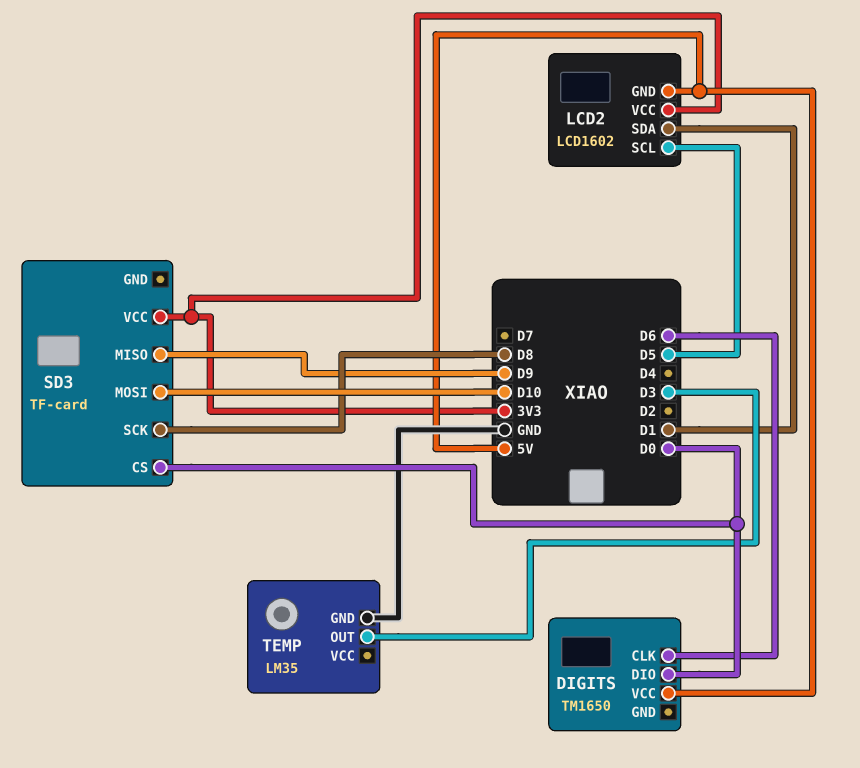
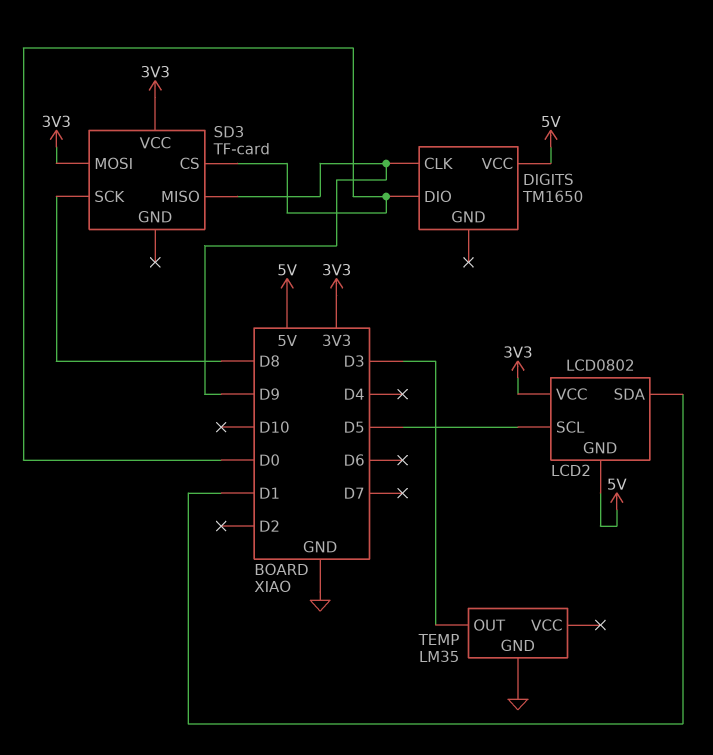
DIGITS pin CLK: D6 -> D9
LCD2: LCD1602 -> LCD0802
SD3 pin MOSI: D10 -> 3V3

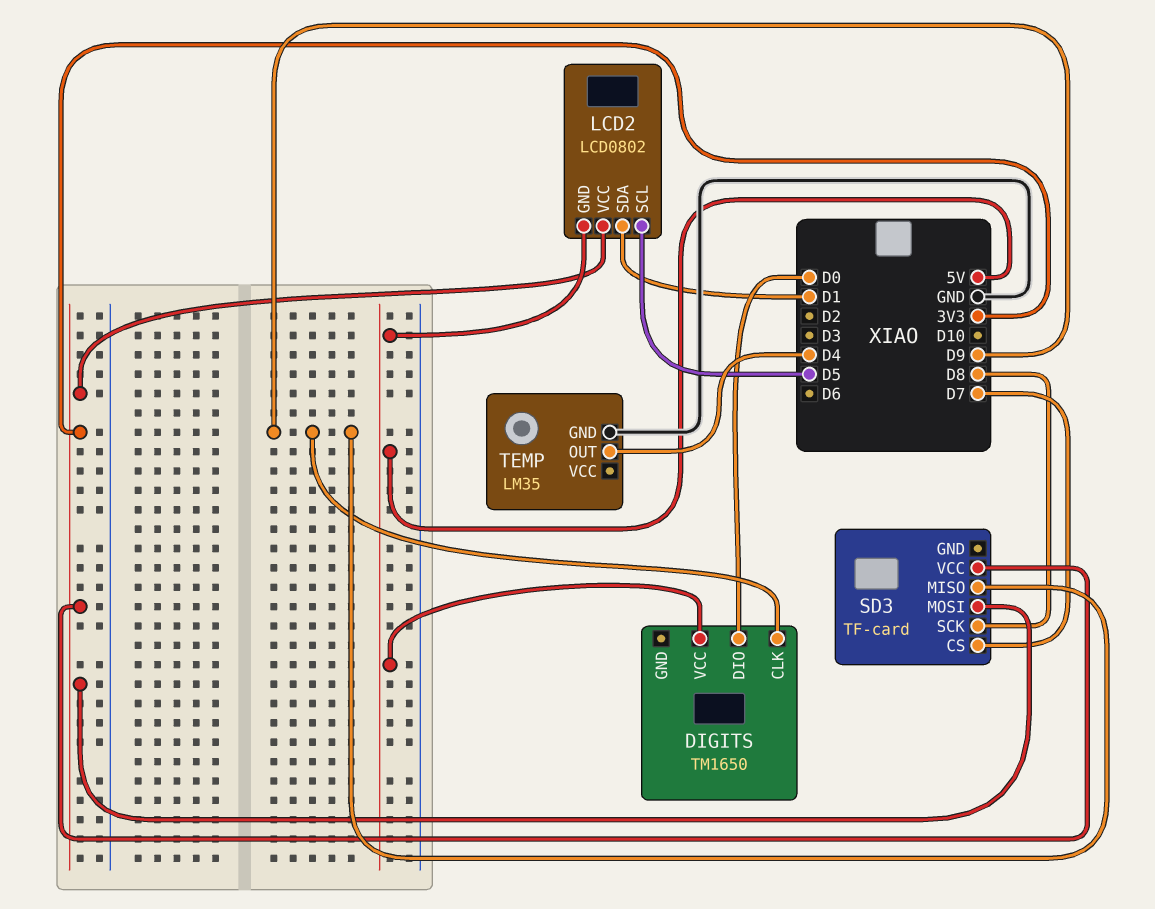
SD3 pin CS: D0 -> D7
TEMP pin OUT: D3 -> D4

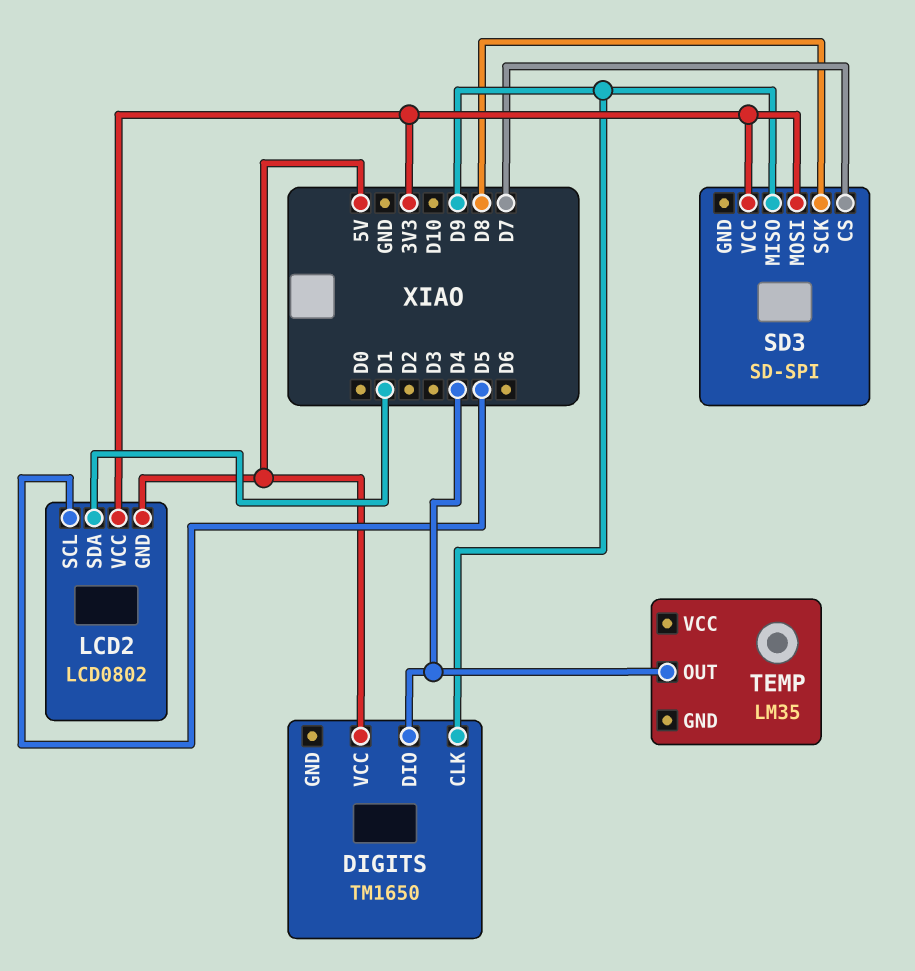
DIGITS pin DIO: D0 -> D4
SD3: TF-card -> SD-SPI
TEMP pin GND: GND -> none

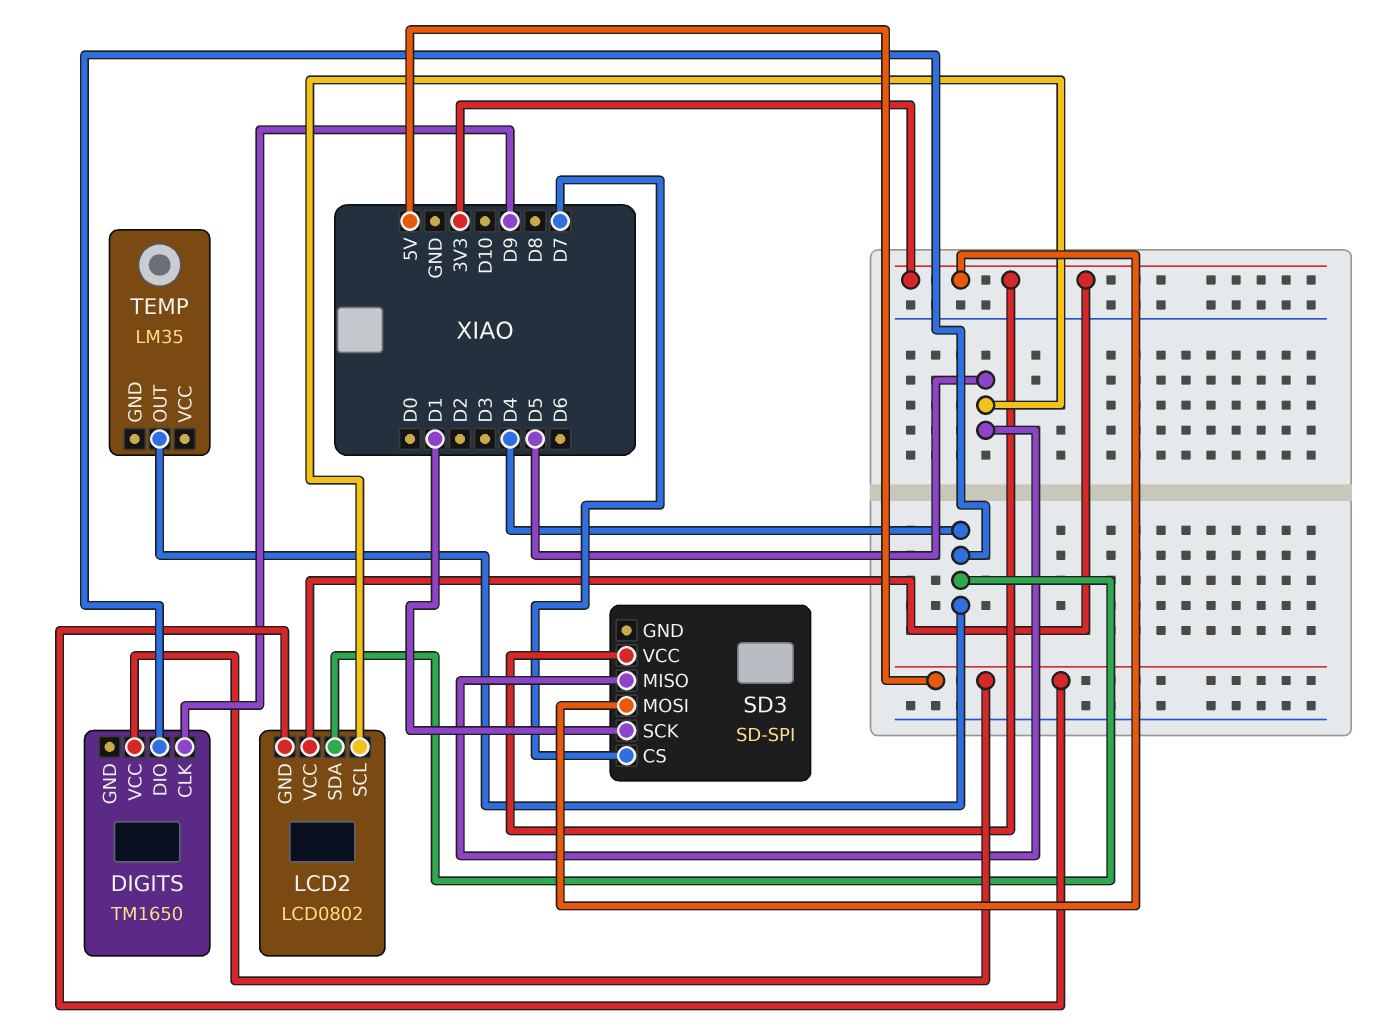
LCD2 pin SDA: D1 -> D4
SD3 pin MISO: D9 -> D5
SD3 pin SCK: D8 -> D1

